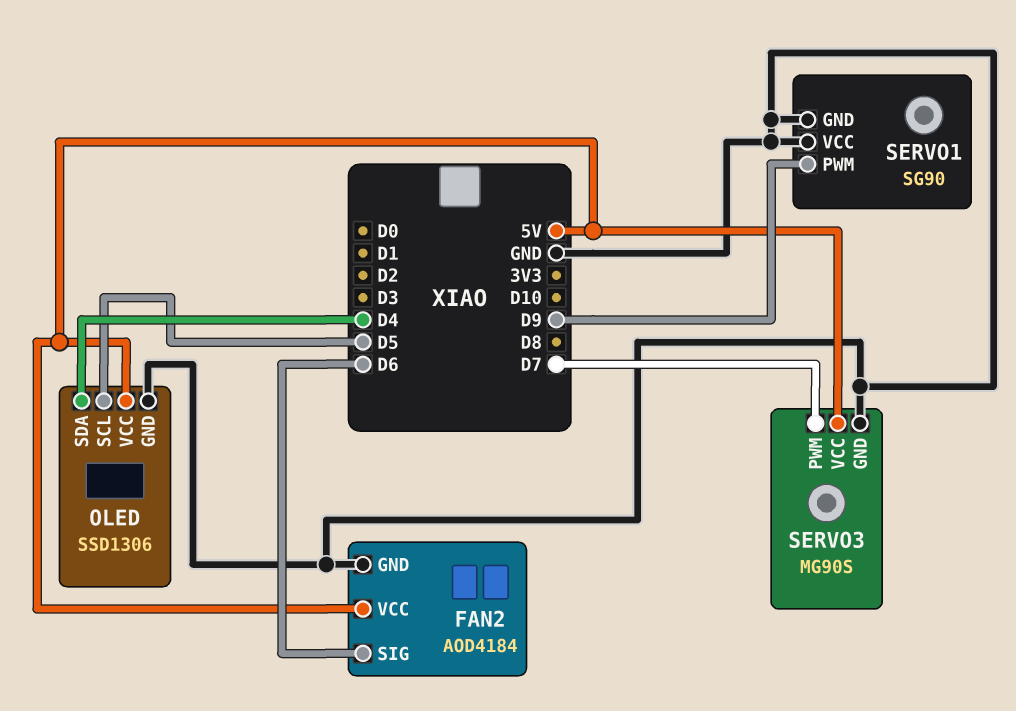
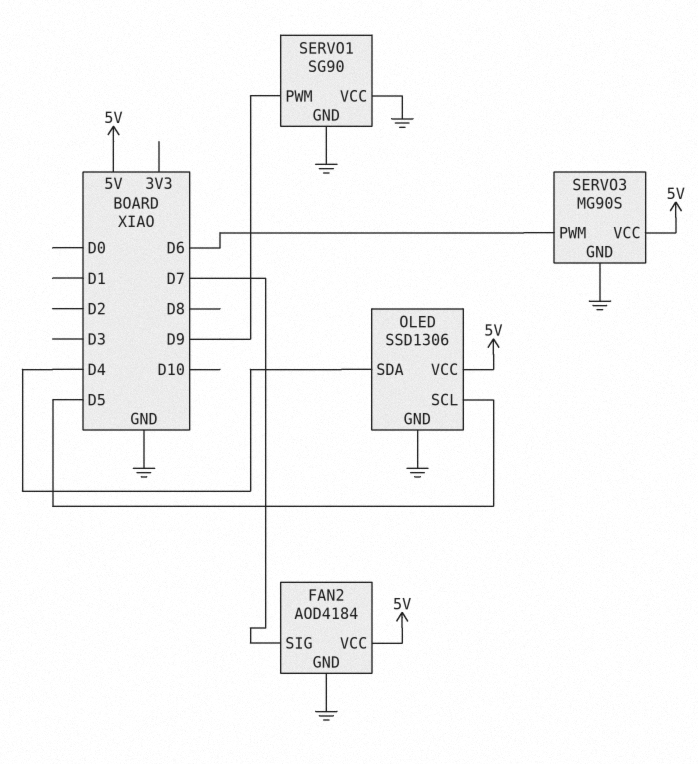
FAN2 pin SIG: D6 -> D7
SERVO3 pin PWM: D7 -> D6

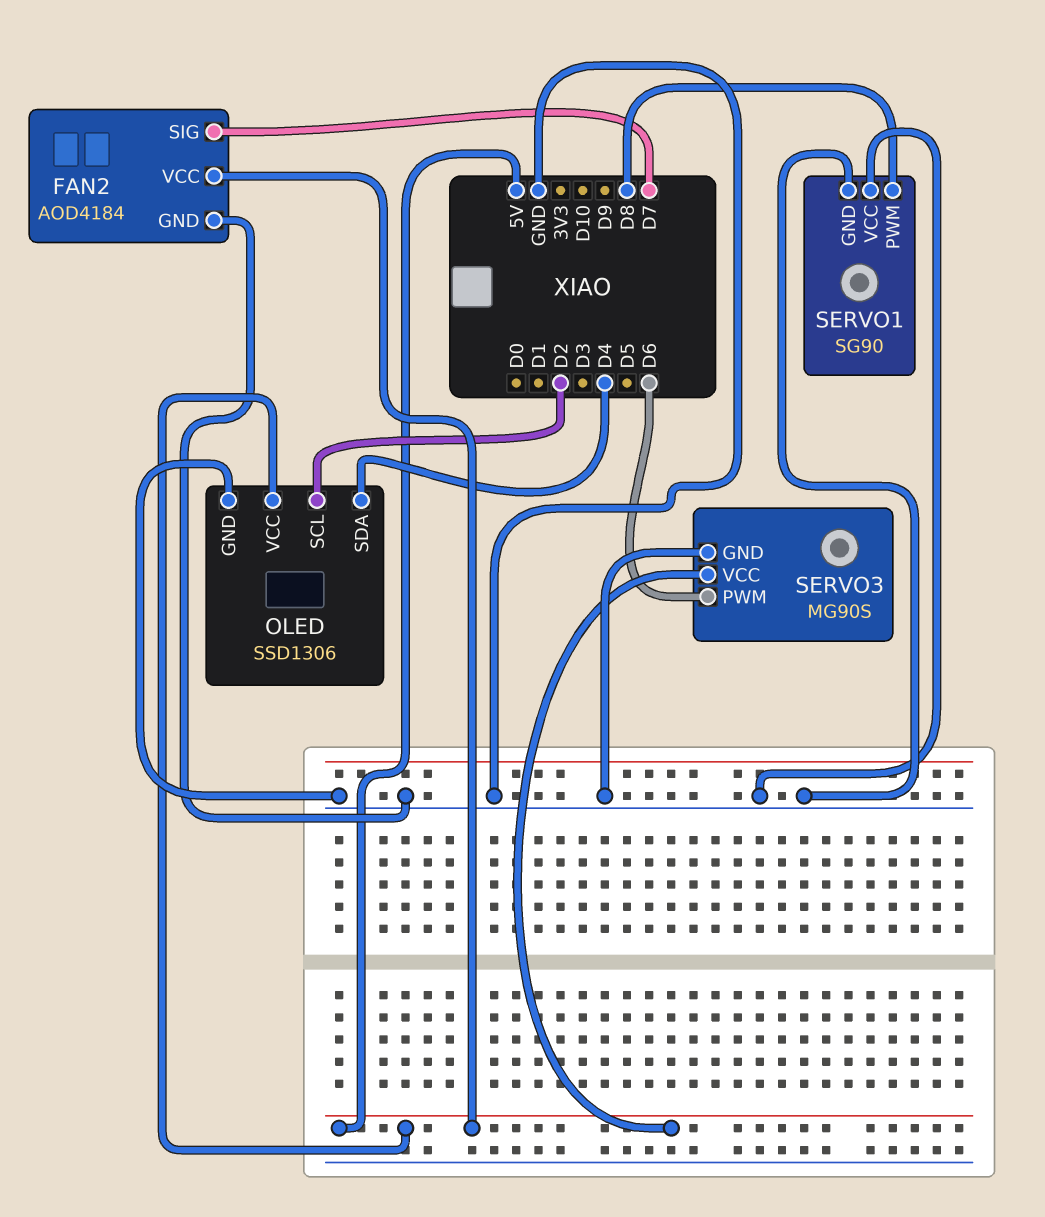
OLED pin SCL: D5 -> D2
SERVO1 pin PWM: D9 -> D8

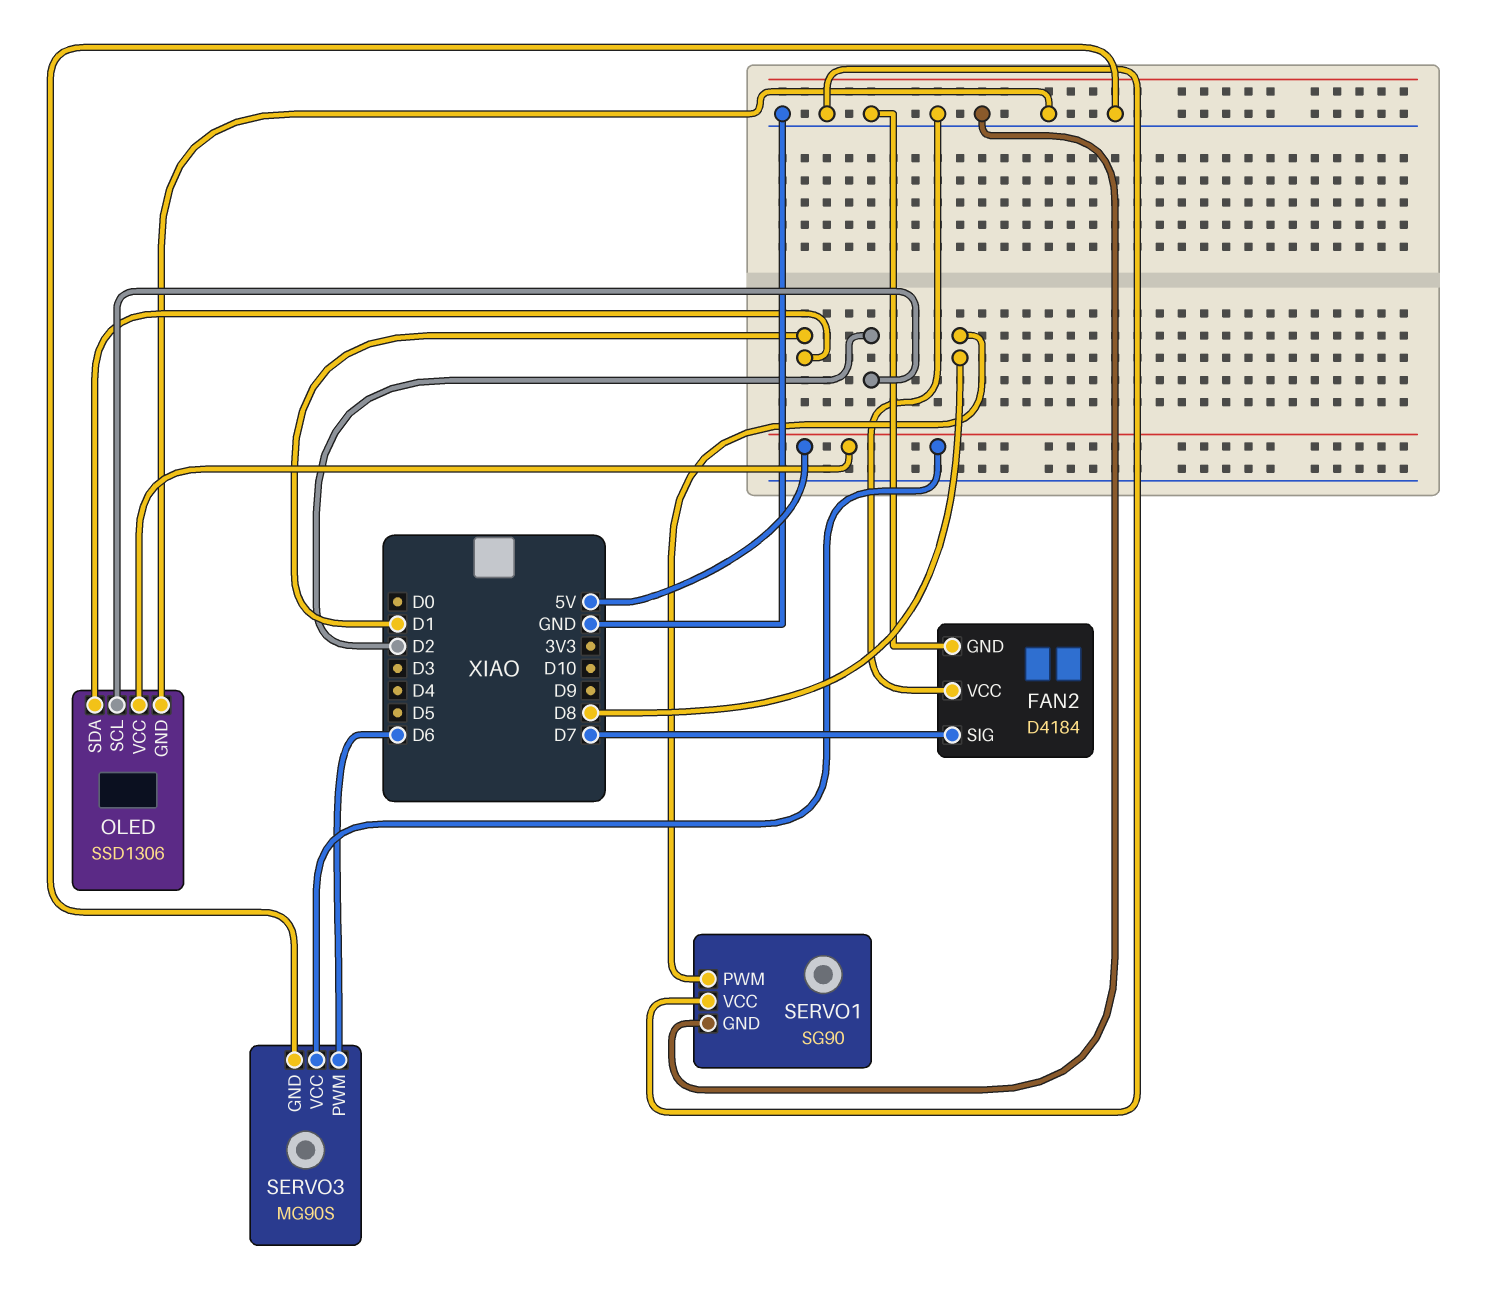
FAN2: AOD4184 -> D4184
FAN2 pin VCC: 5V -> GND
OLED pin SDA: D4 -> D1

